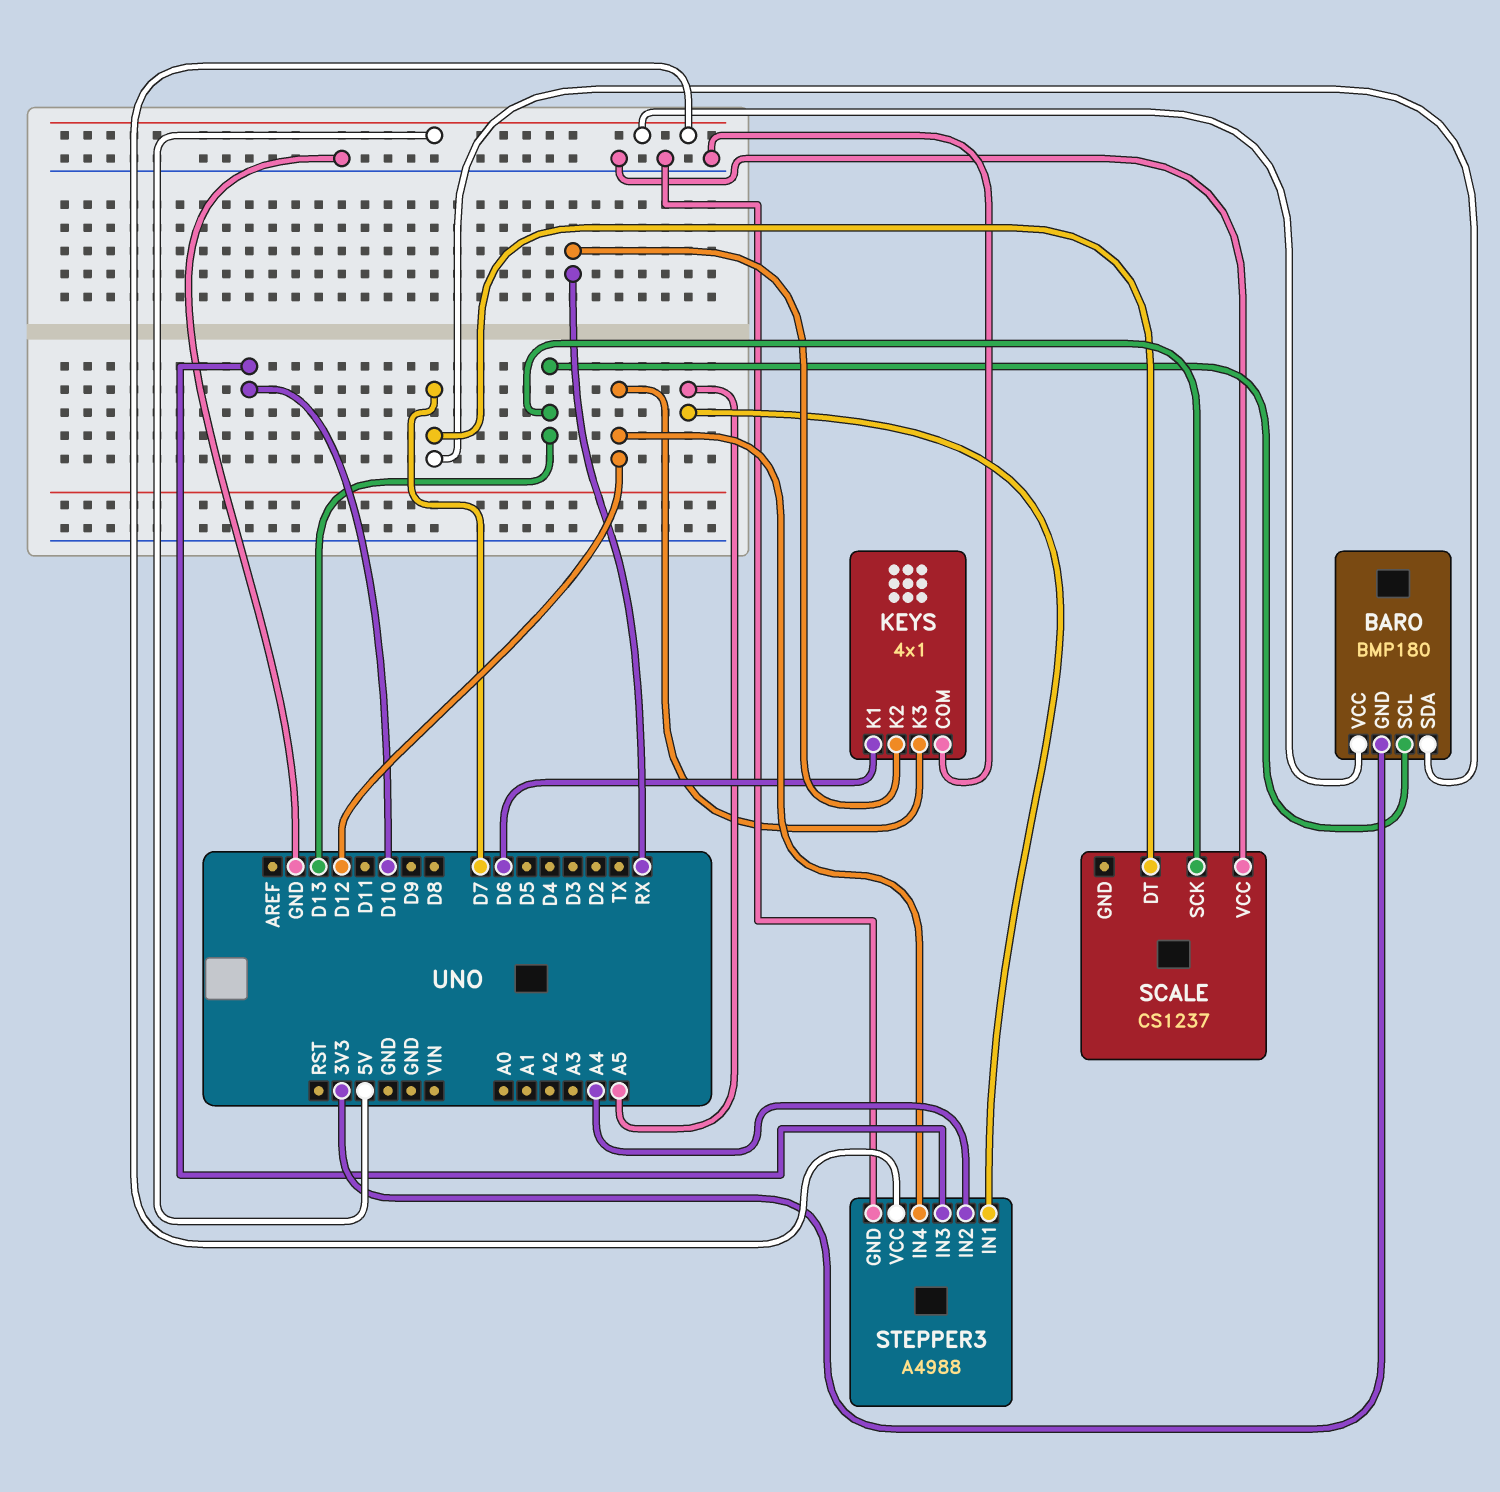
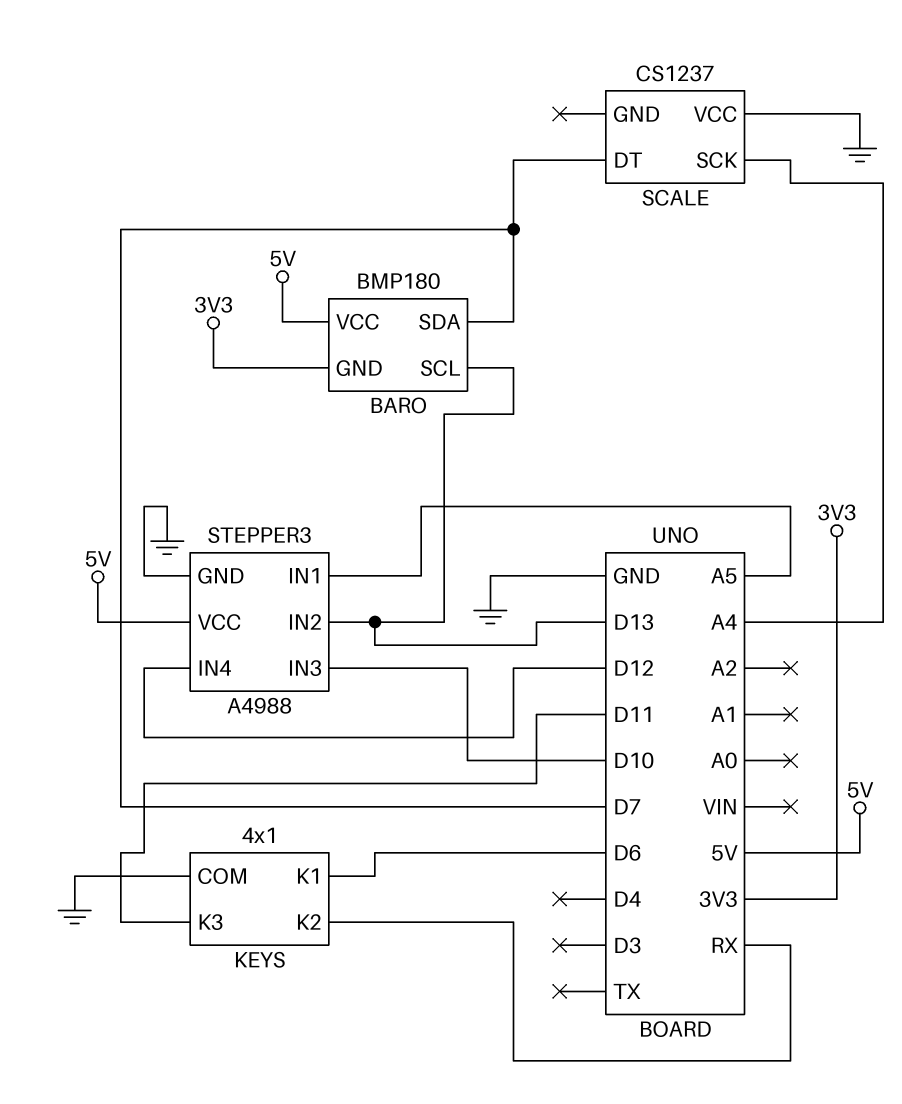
KEYS pin K3: D12 -> D11
SCALE pin SCK: D13 -> A4
STEPPER3 pin IN2: A4 -> D13

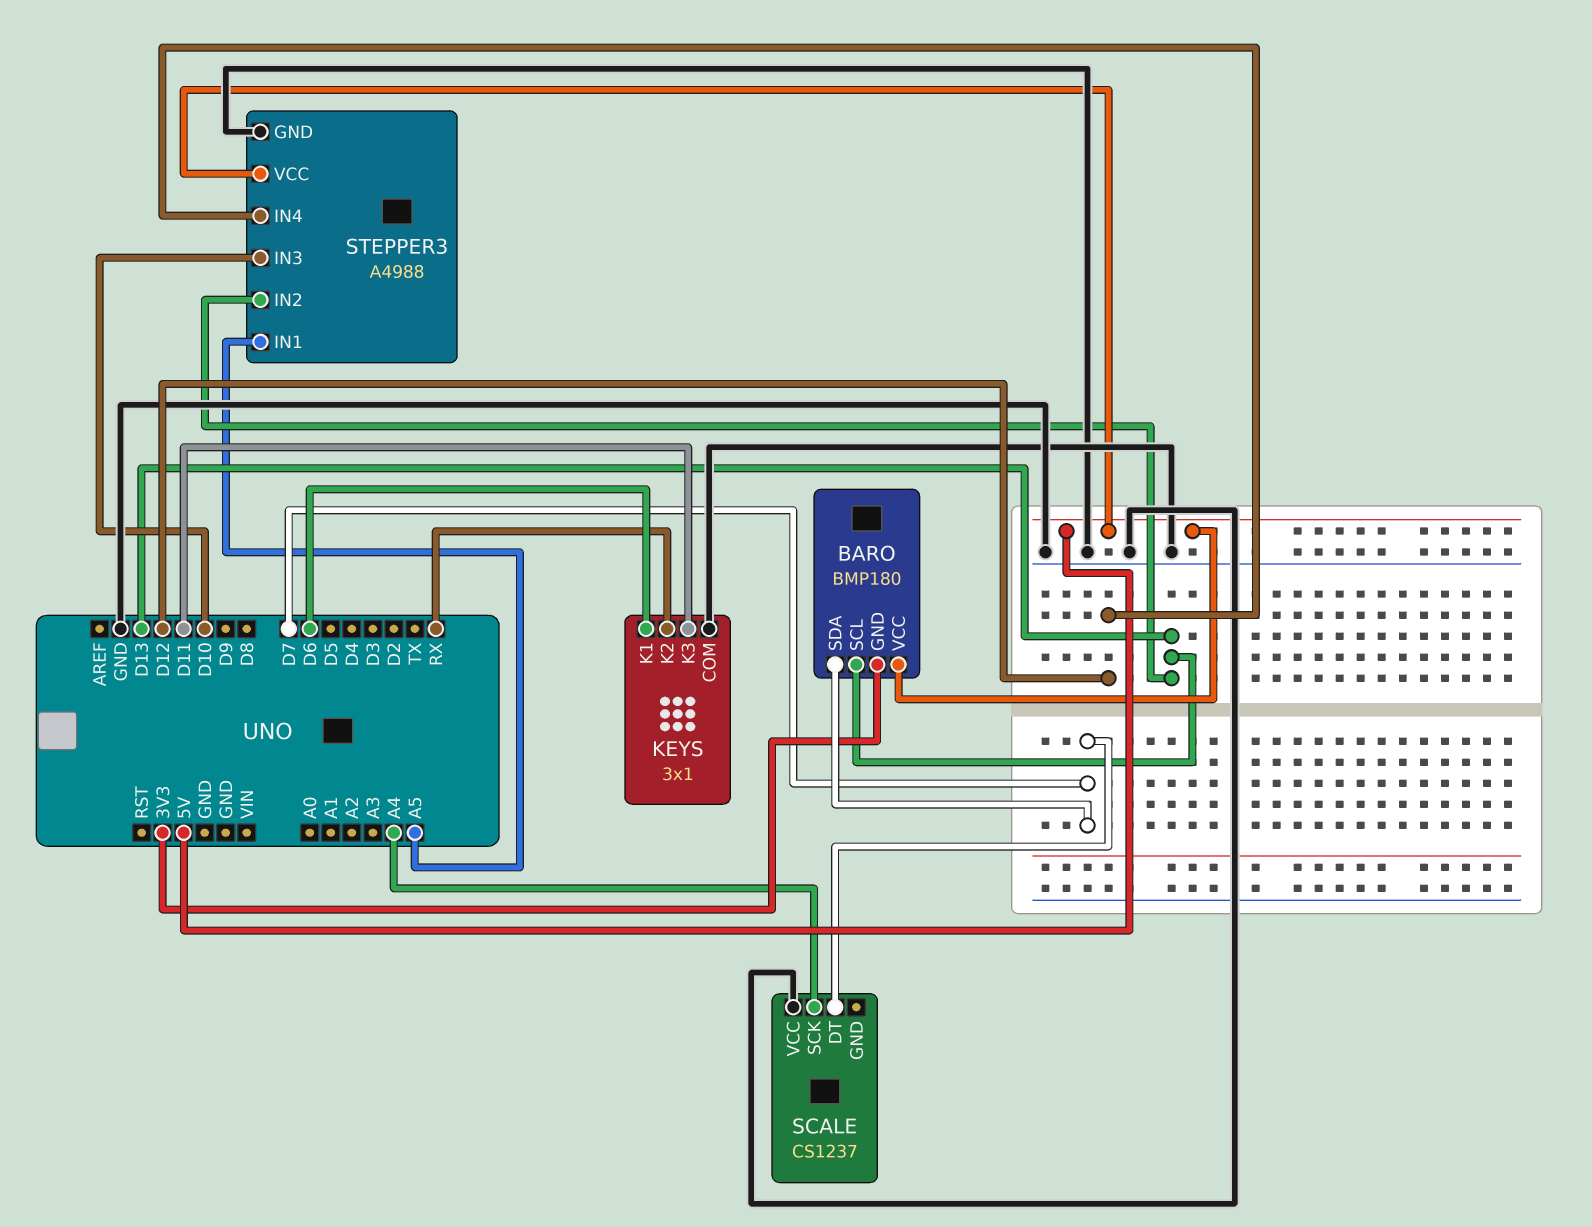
KEYS: 4x1 -> 3x1

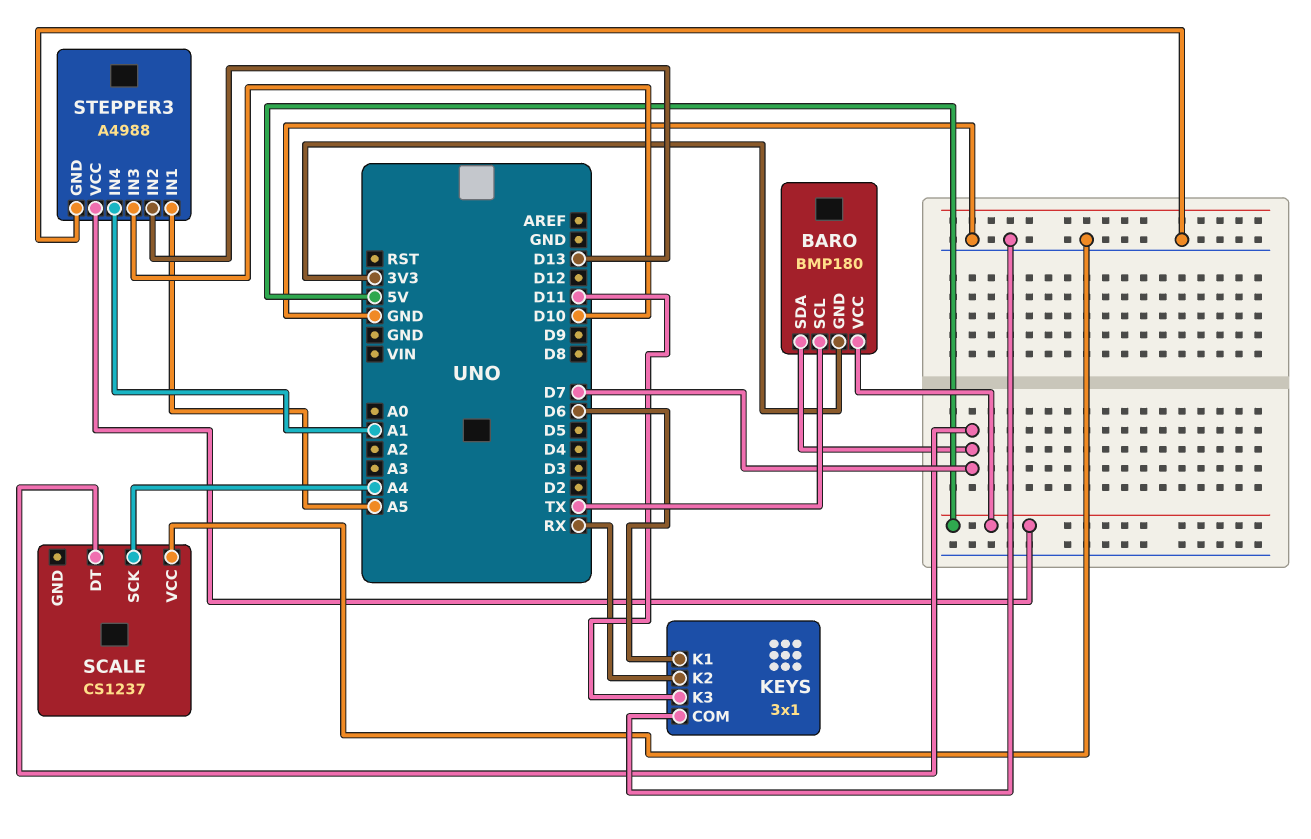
BARO pin SCL: D13 -> TX
STEPPER3 pin IN4: D12 -> A1

